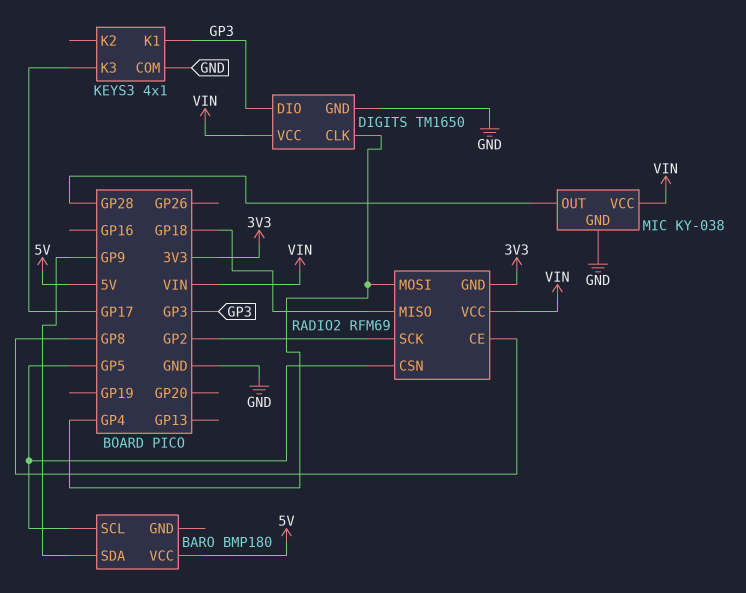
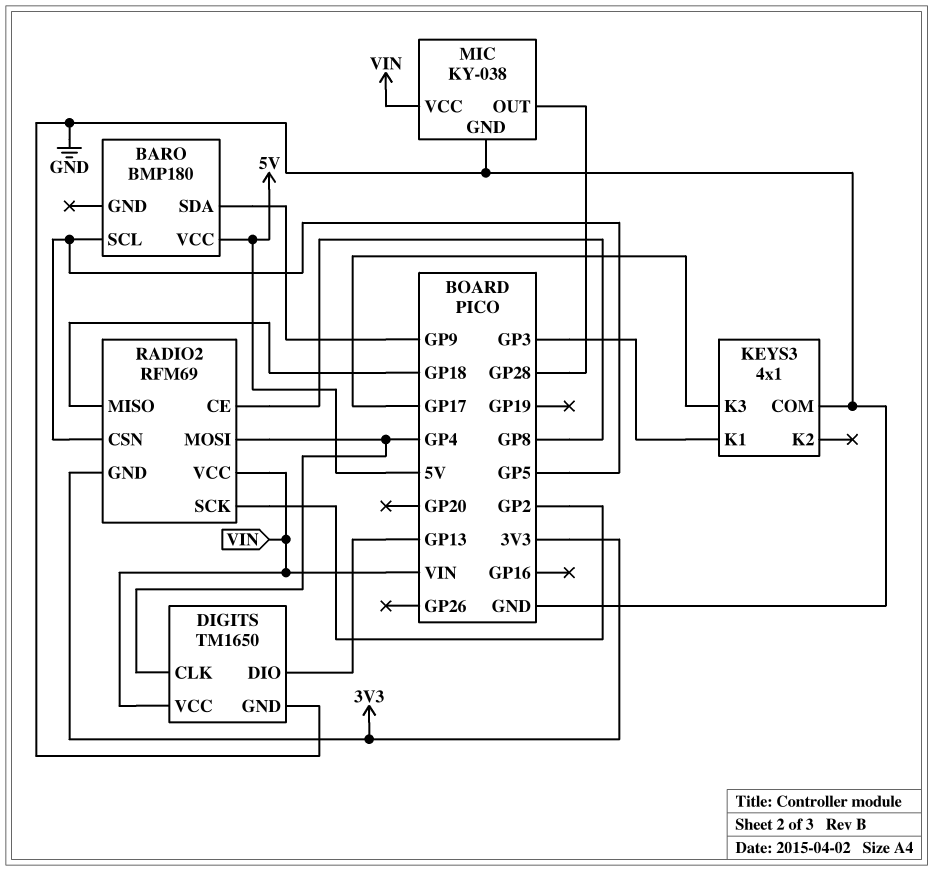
DIGITS pin DIO: GP3 -> GP13

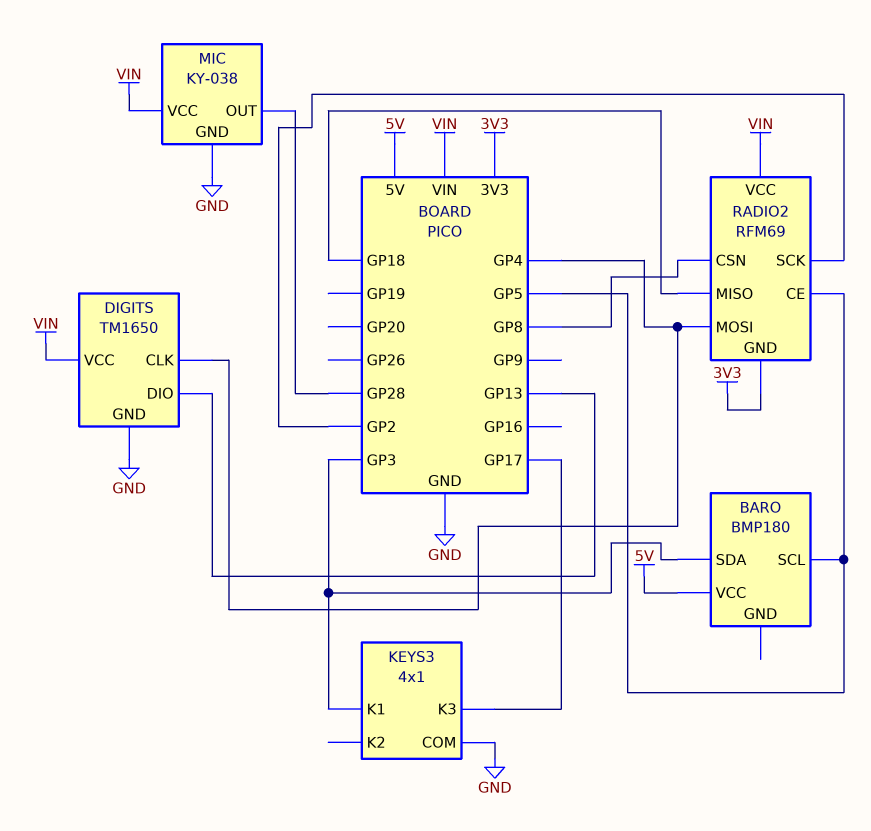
BARO pin SDA: GP9 -> GP3
RADIO2 pin CE: GP8 -> GP5
RADIO2 pin CSN: GP5 -> GP8

